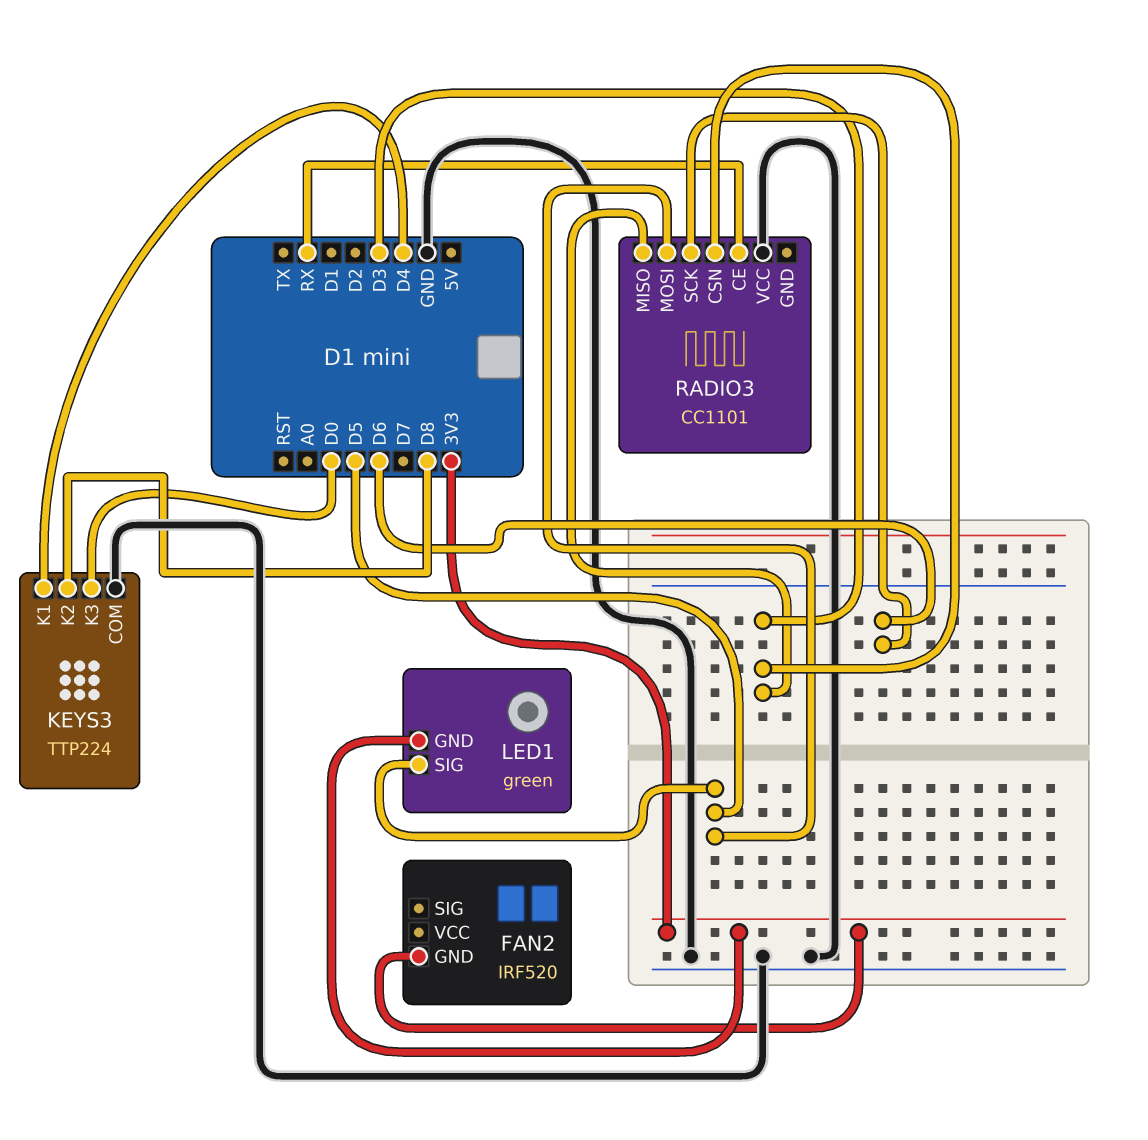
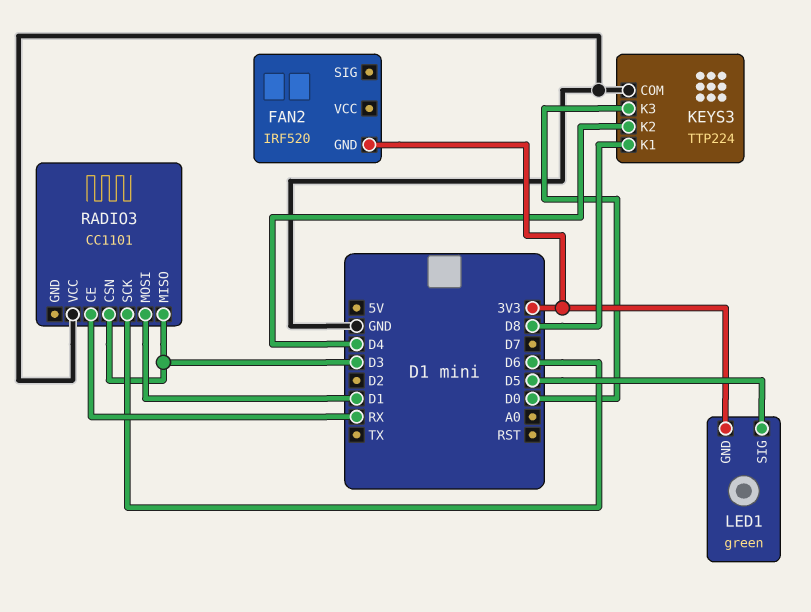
KEYS3 pin K1: D4 -> D8
KEYS3 pin K2: D8 -> D4
RADIO3 pin MOSI: D5 -> D1

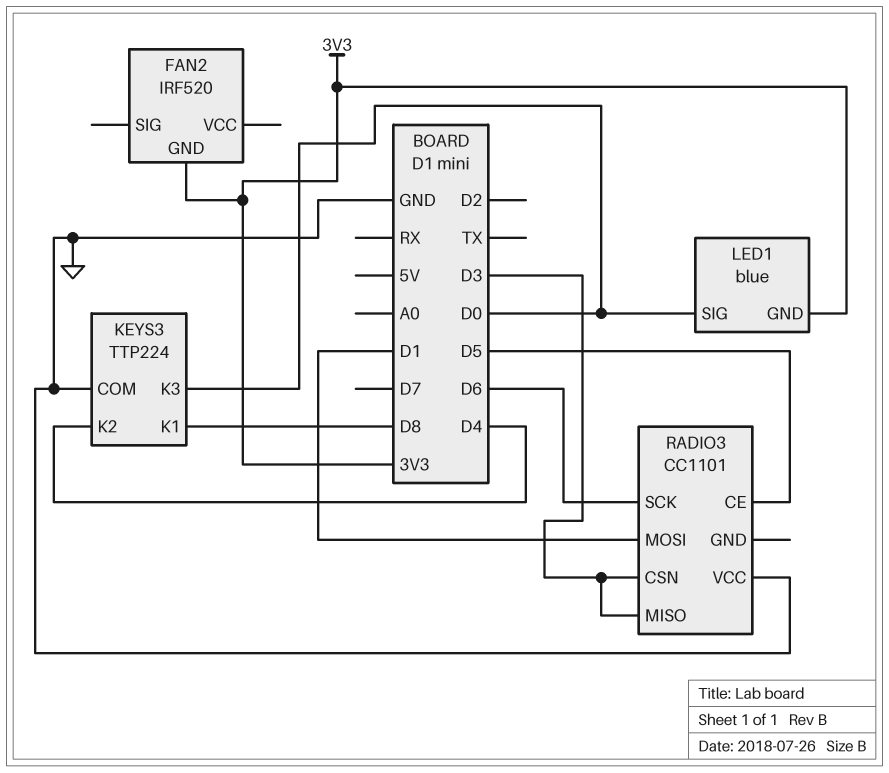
LED1: green -> blue
LED1 pin SIG: D5 -> D0
RADIO3 pin CE: RX -> D5

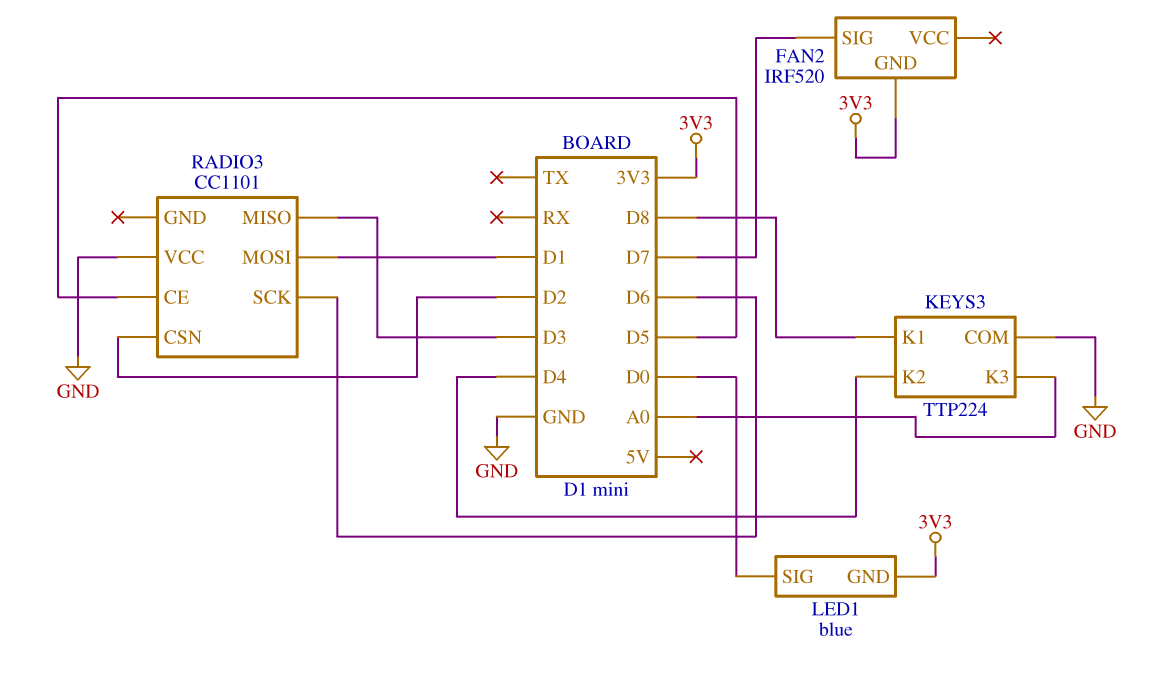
FAN2 pin SIG: none -> D7
KEYS3 pin K3: D0 -> A0
RADIO3 pin CSN: D3 -> D2

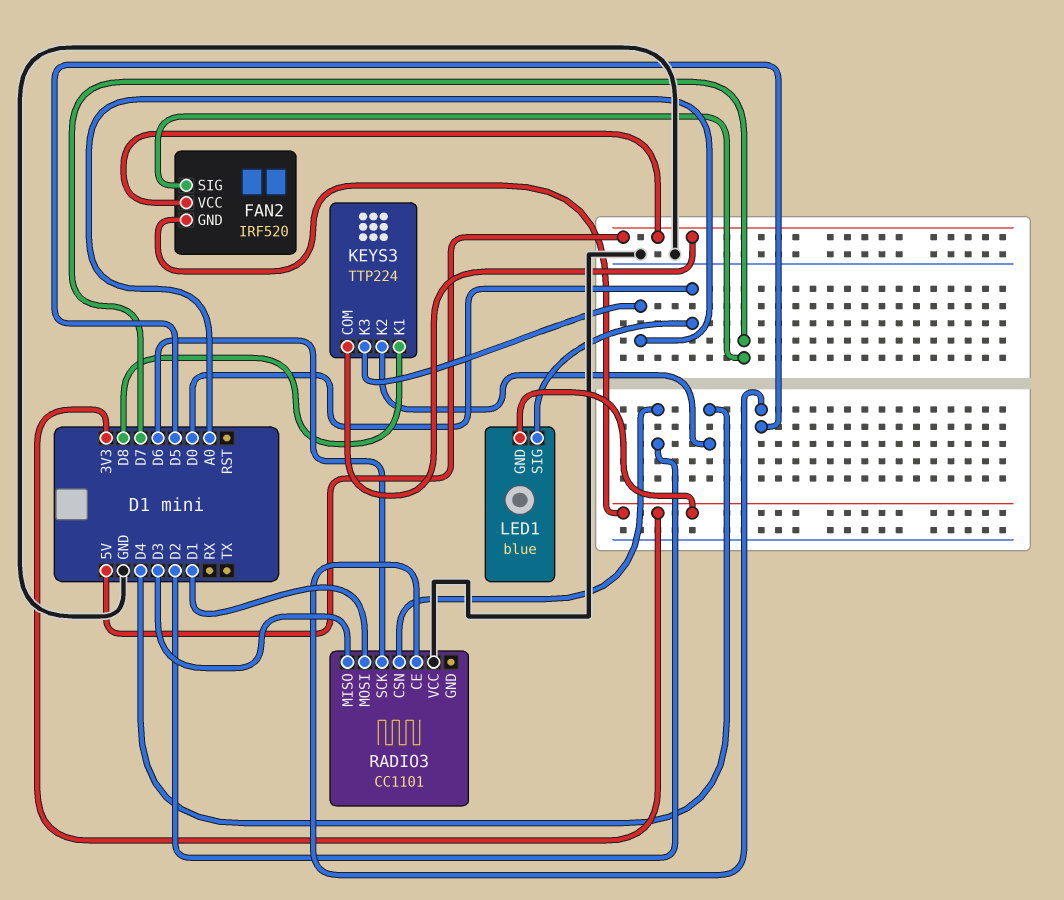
FAN2 pin VCC: none -> 5V
KEYS3 pin COM: GND -> 5V

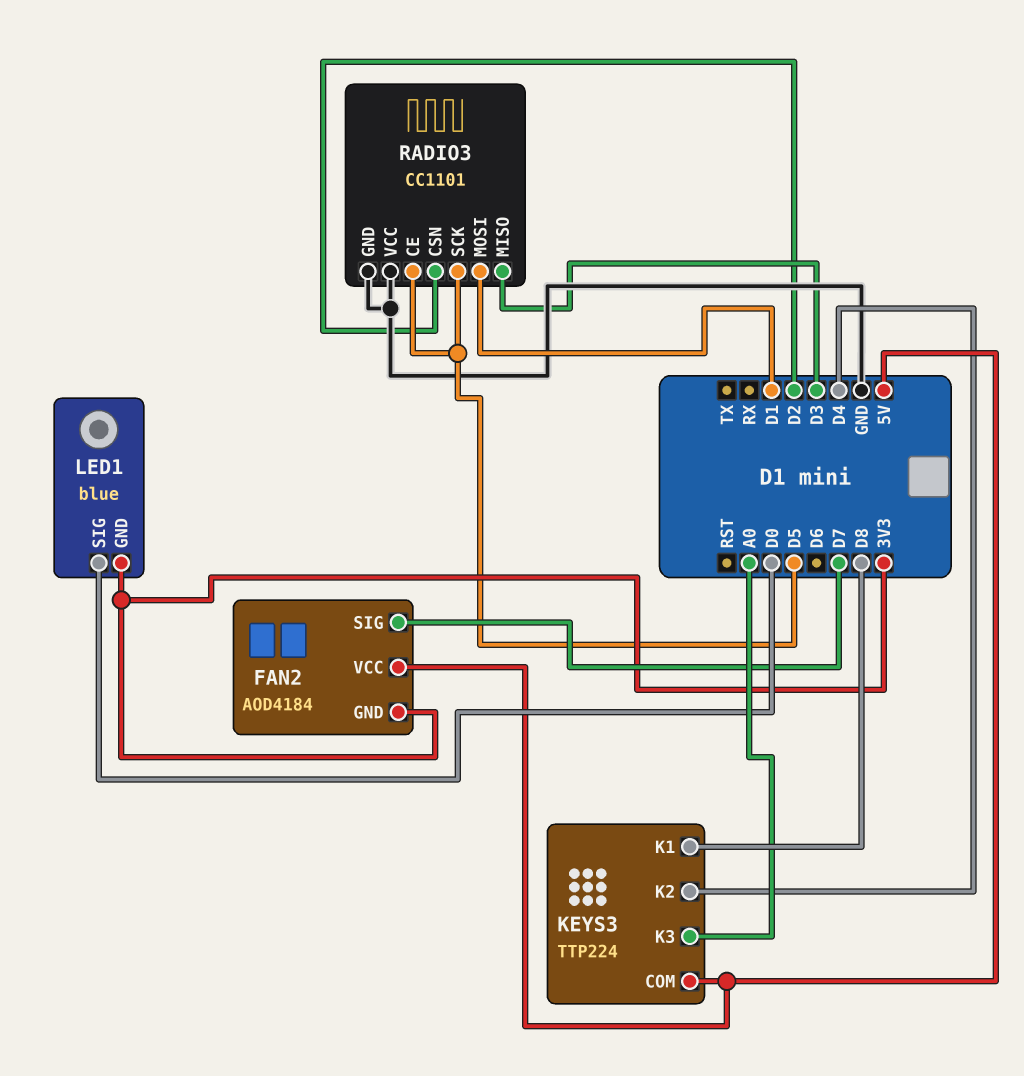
FAN2: IRF520 -> AOD4184
RADIO3 pin GND: none -> GND
RADIO3 pin SCK: D6 -> D5

